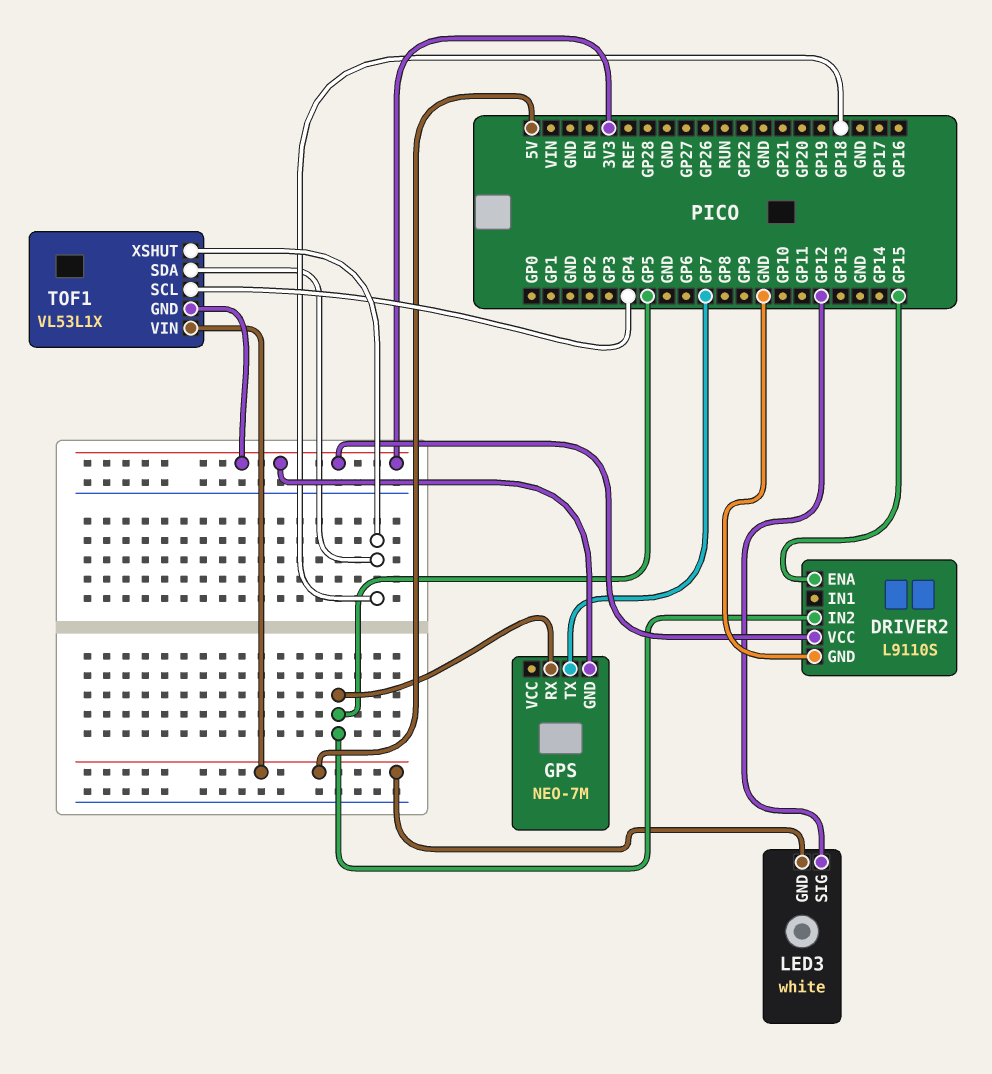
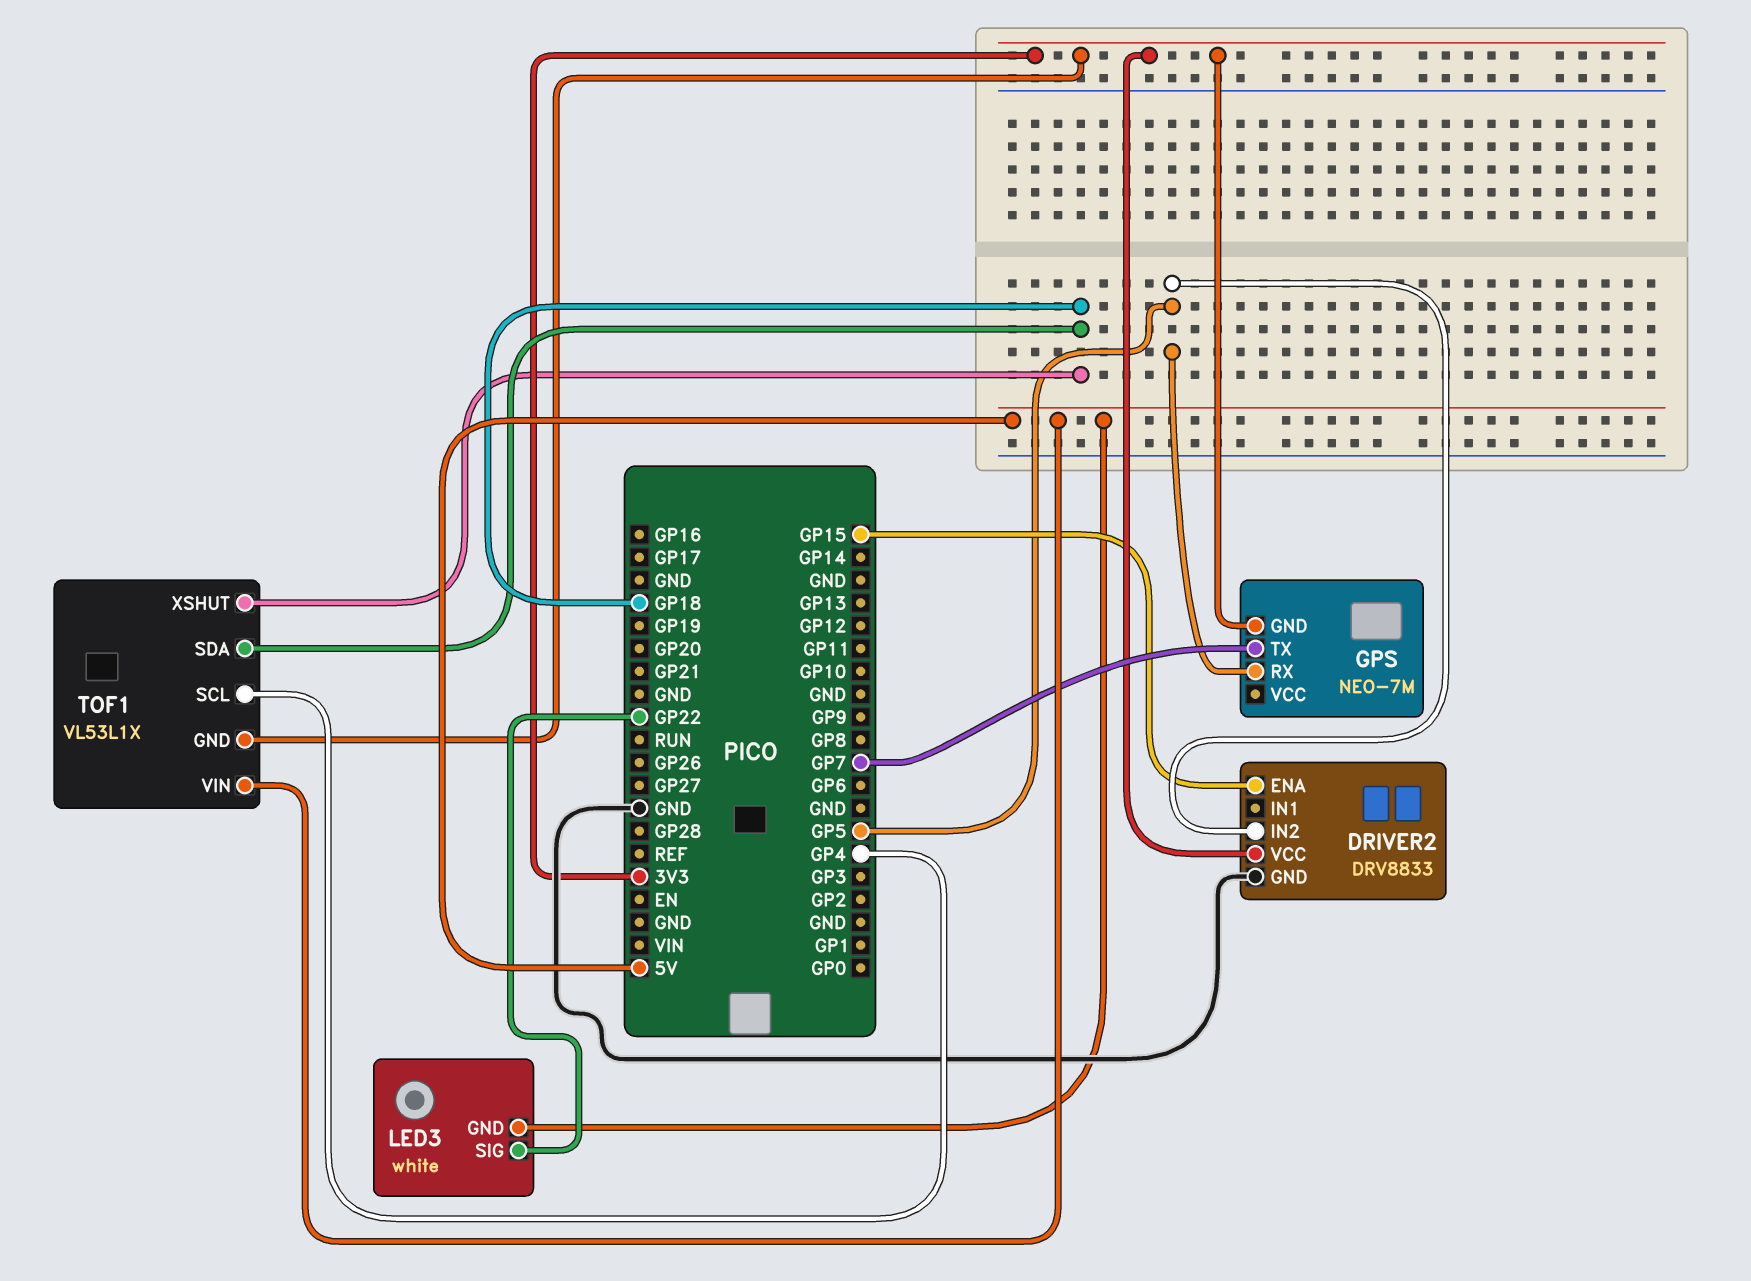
DRIVER2: L9110S -> DRV8833
LED3 pin SIG: GP12 -> GP22

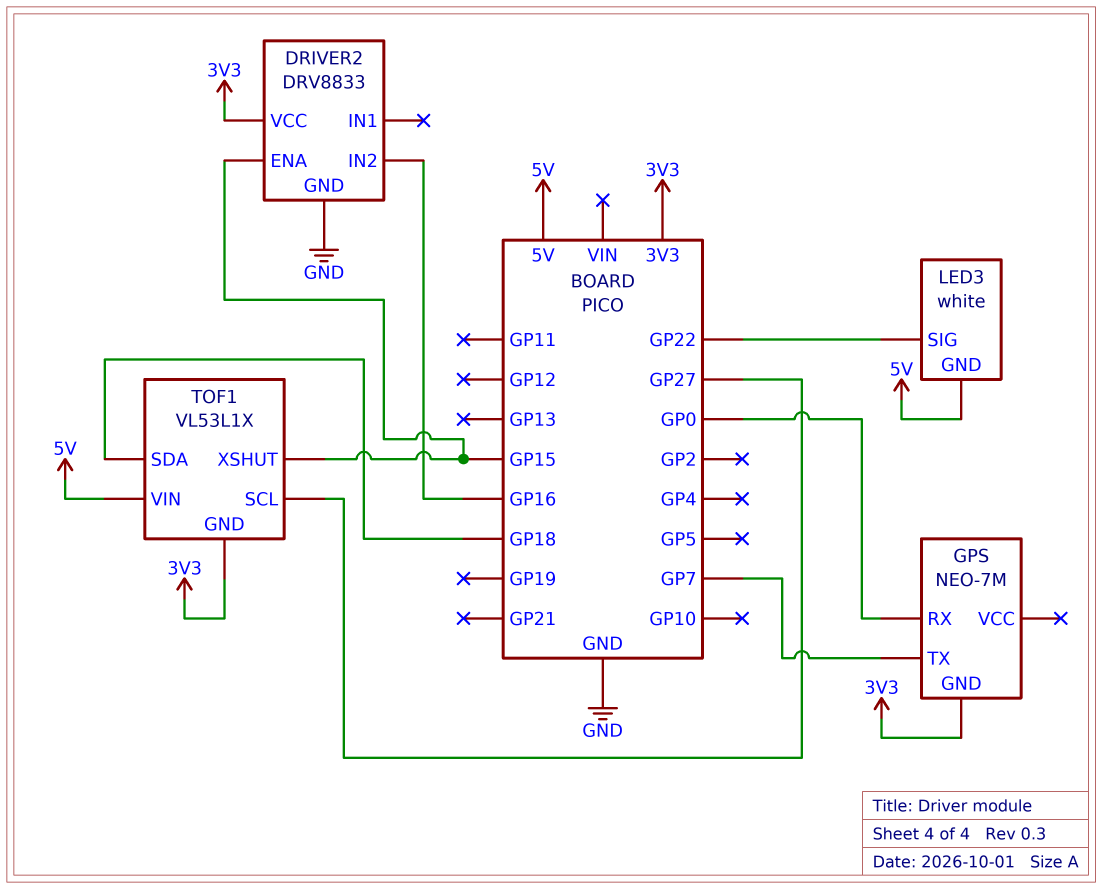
DRIVER2 pin IN2: GP5 -> GP16
GPS pin RX: GP5 -> GP0
TOF1 pin SCL: GP4 -> GP27
TOF1 pin XSHUT: GP18 -> GP15

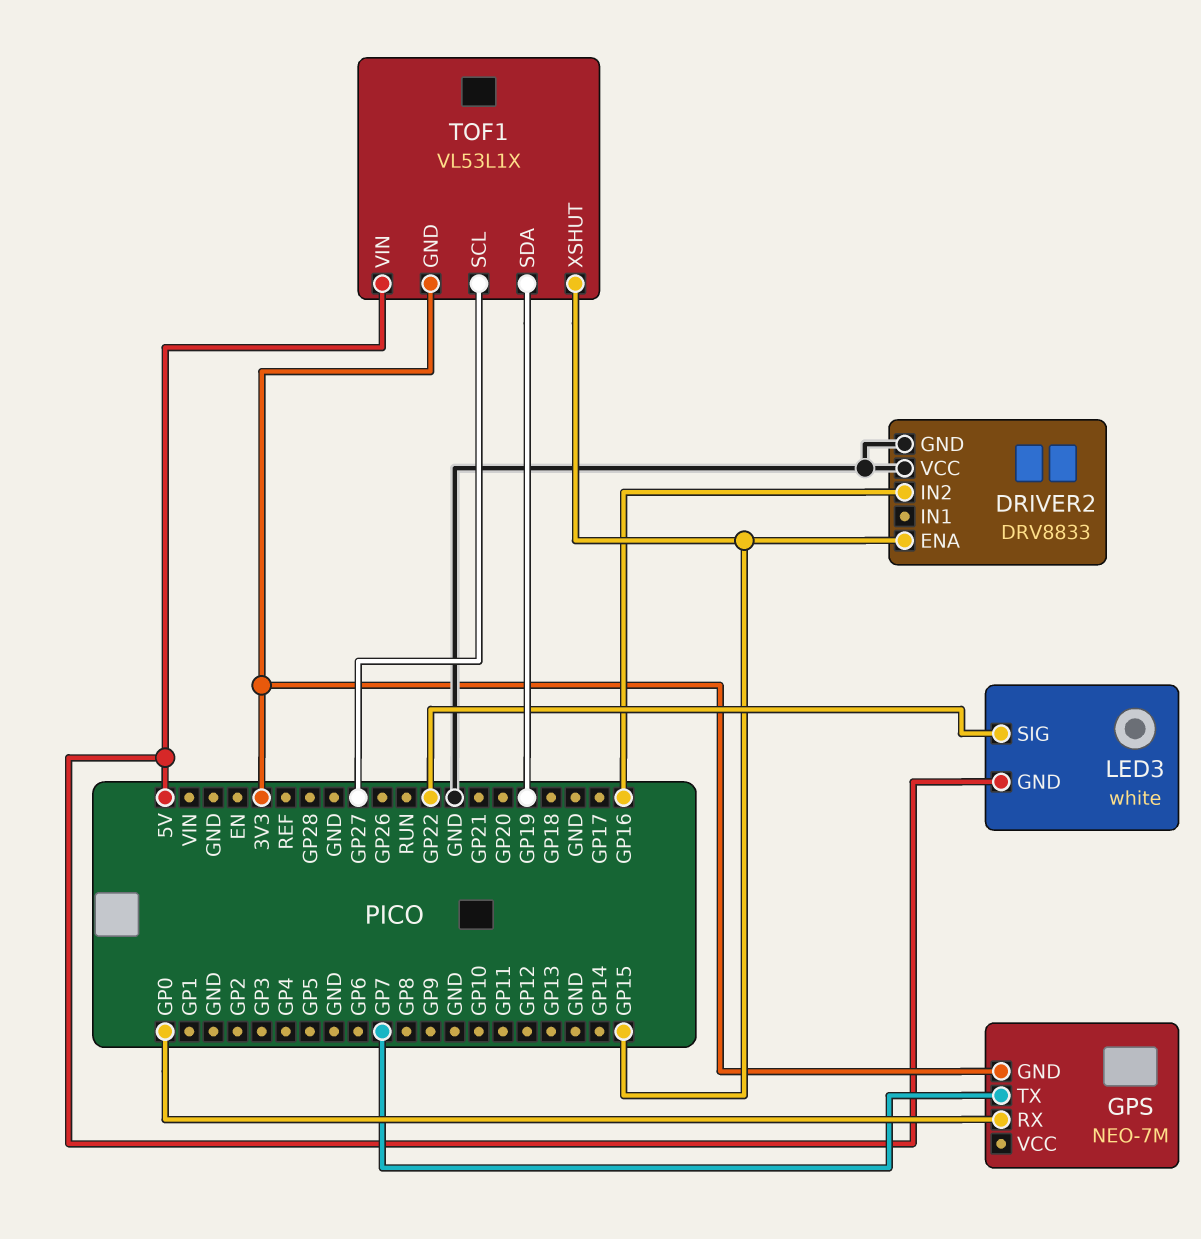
DRIVER2 pin VCC: 3V3 -> GND
TOF1 pin SDA: GP18 -> GP19

